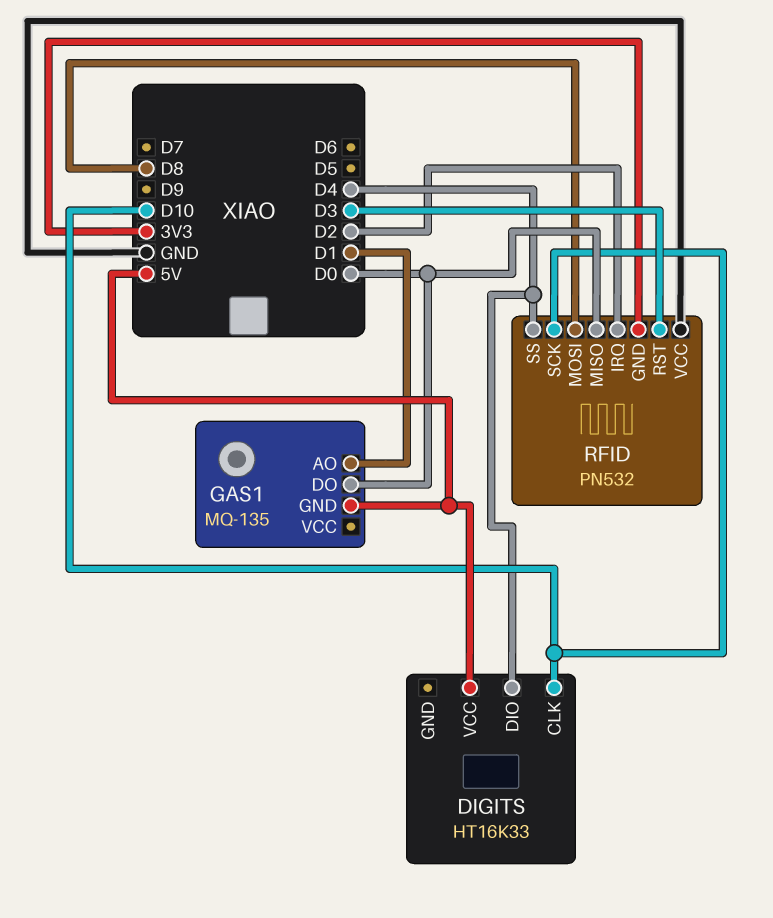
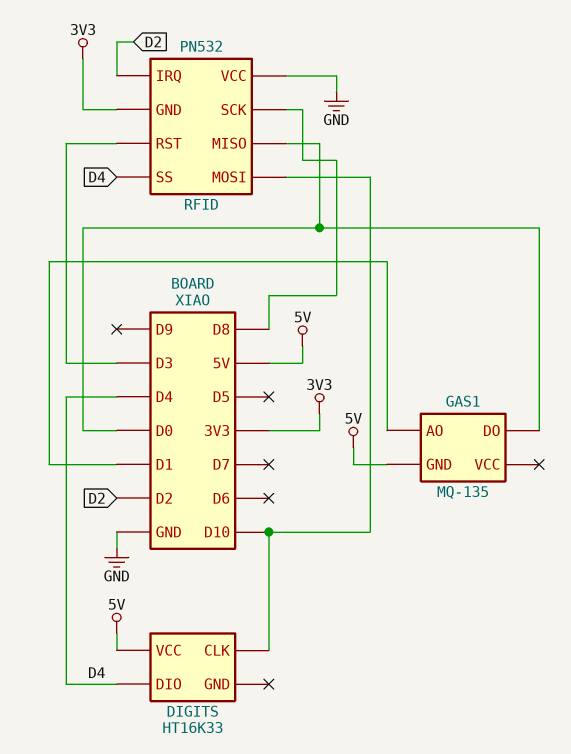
RFID pin MOSI: D8 -> D10
RFID pin SCK: D10 -> D8

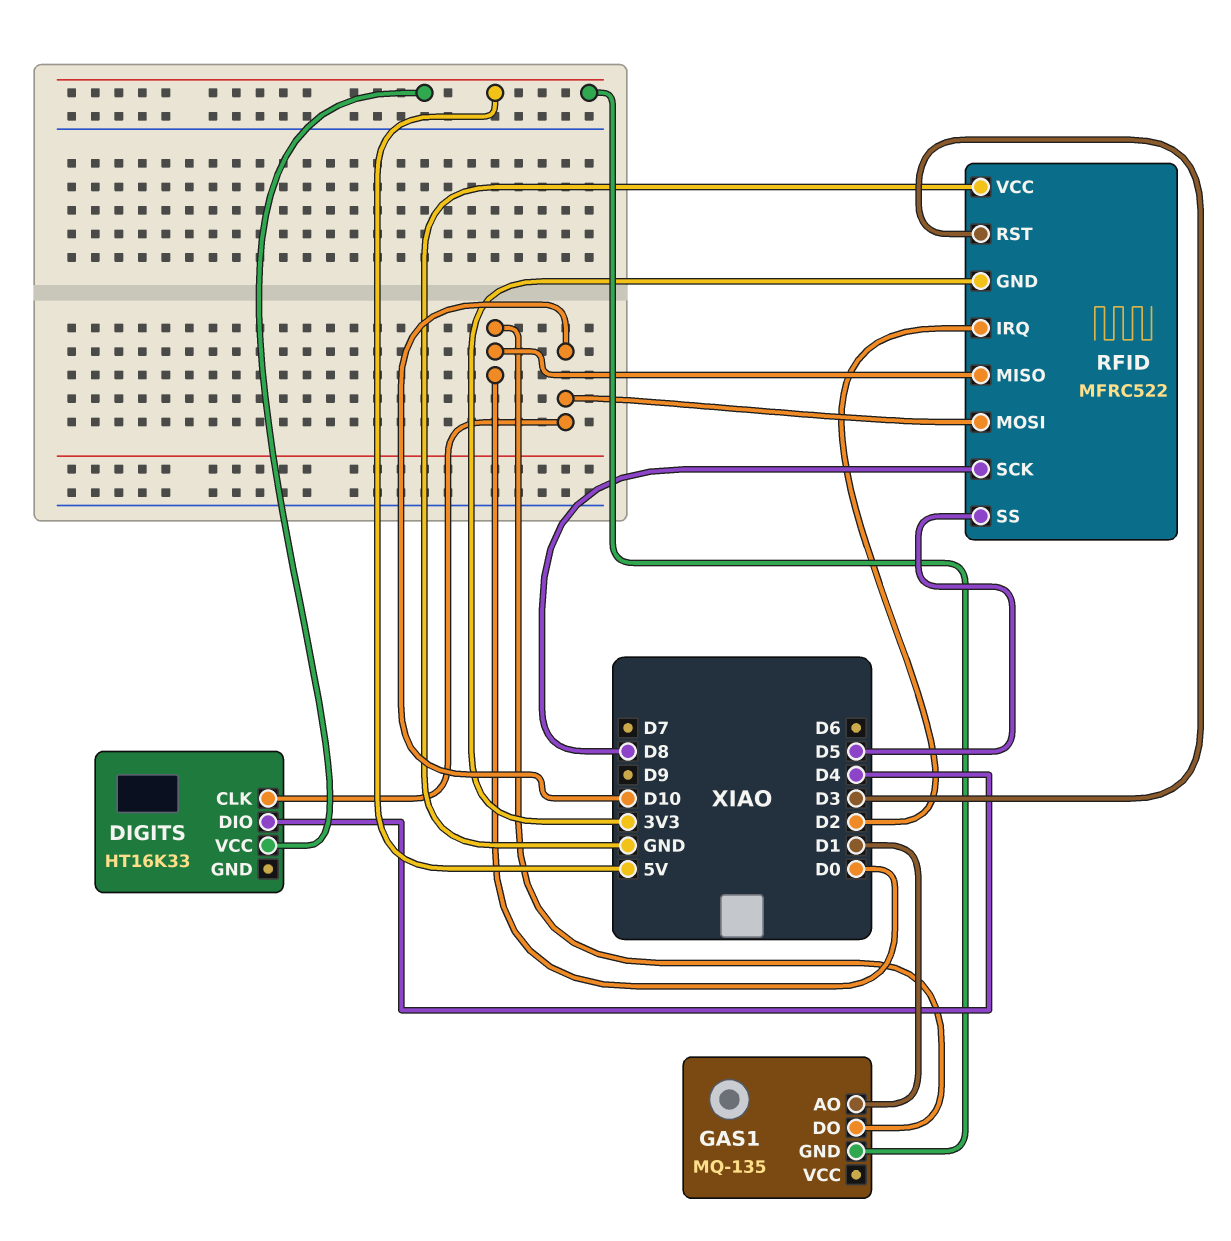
RFID: PN532 -> MFRC522
RFID pin SS: D4 -> D5

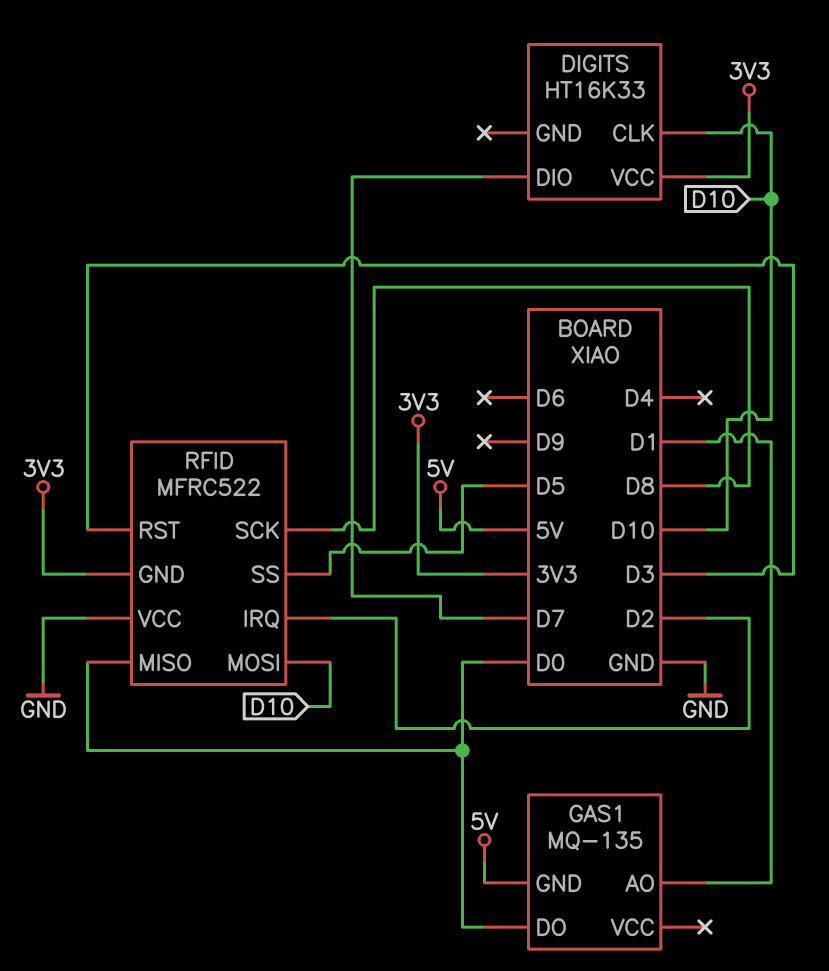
DIGITS pin DIO: D4 -> D7
DIGITS pin VCC: 5V -> 3V3

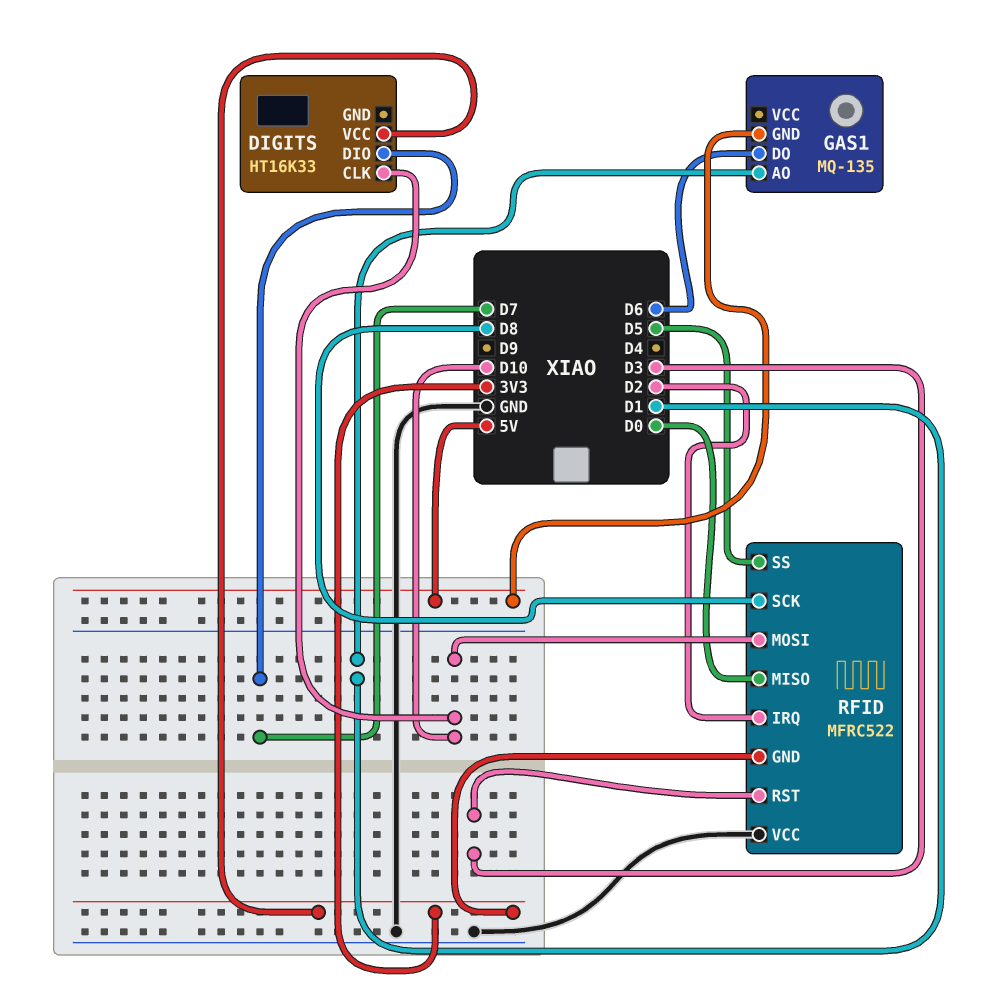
GAS1 pin DO: D0 -> D6

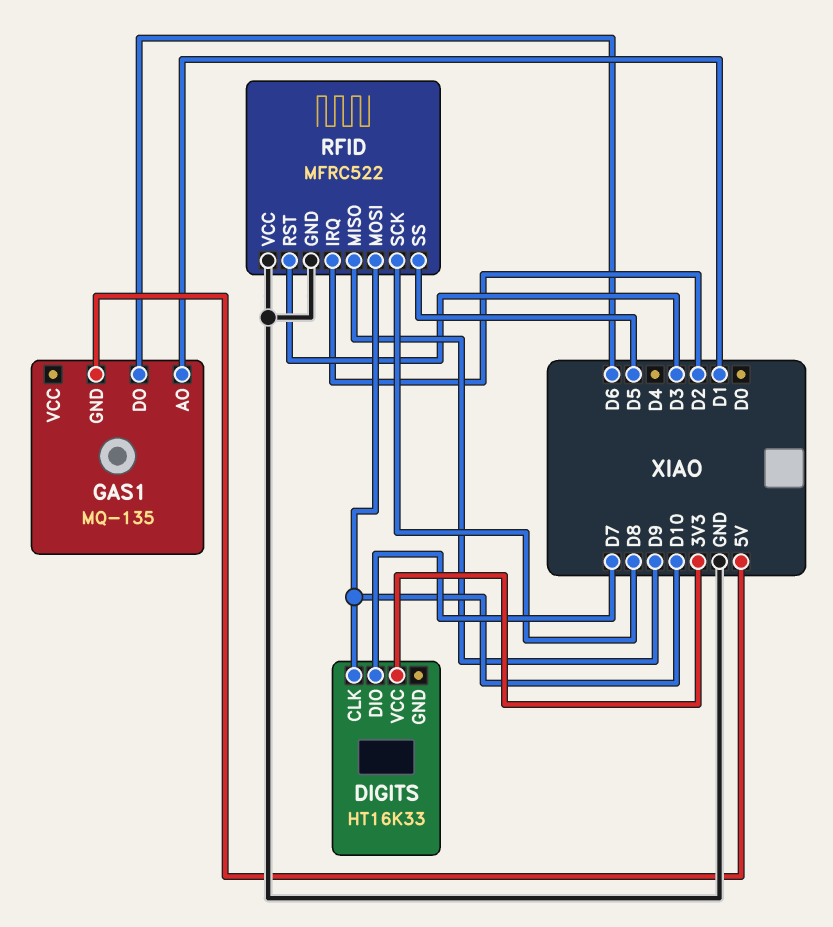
RFID pin GND: 3V3 -> GND
RFID pin MISO: D0 -> D9

